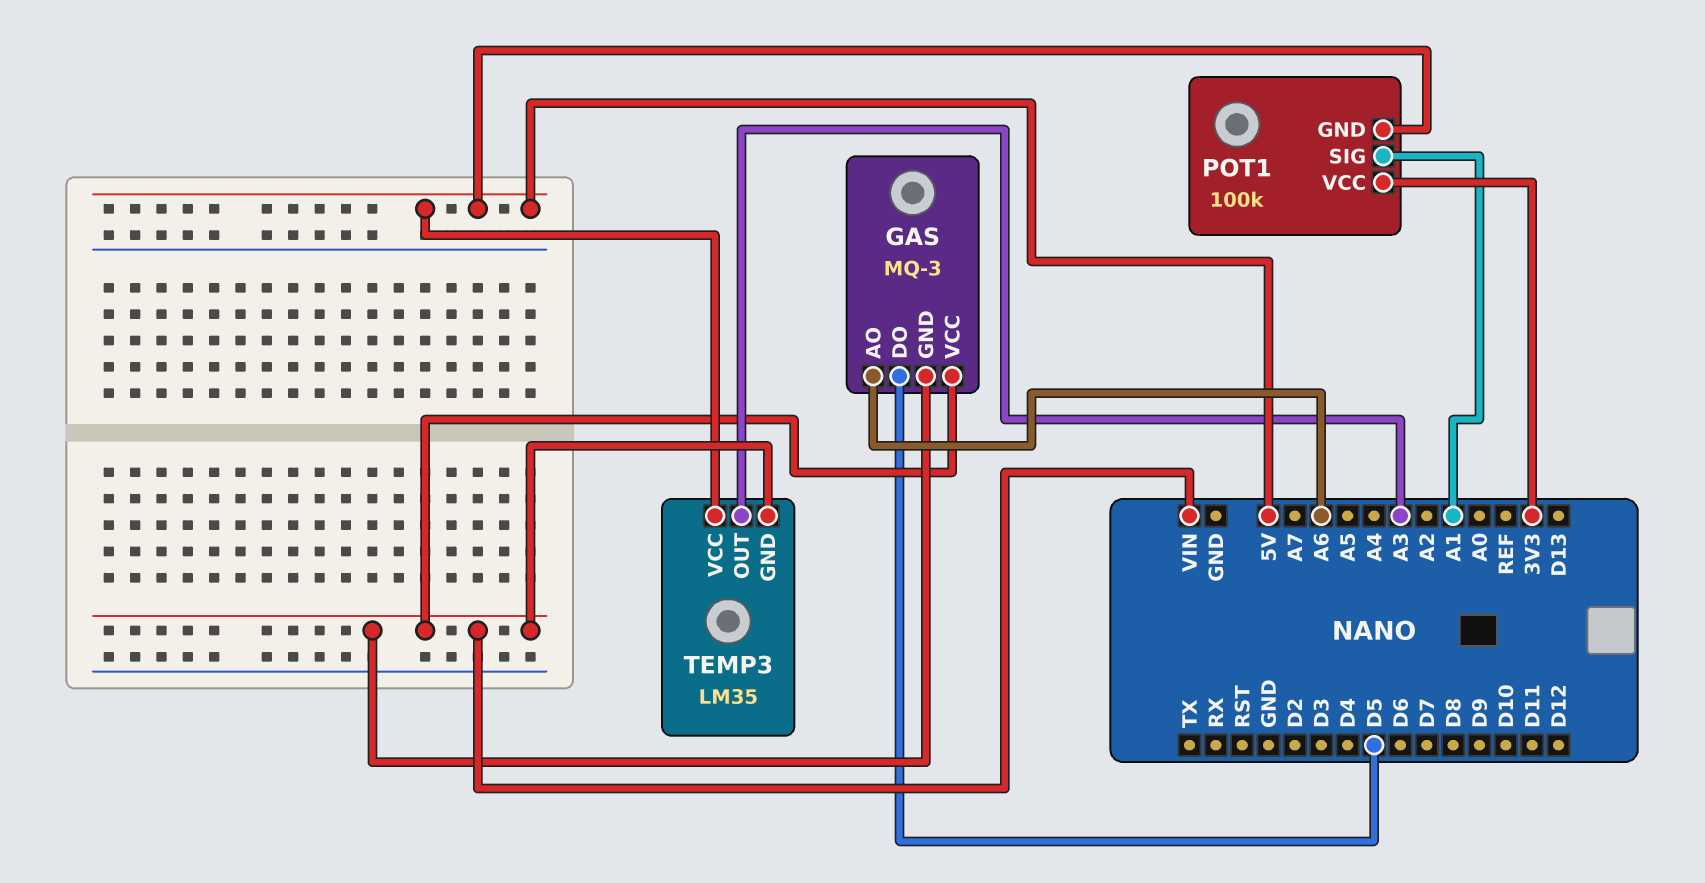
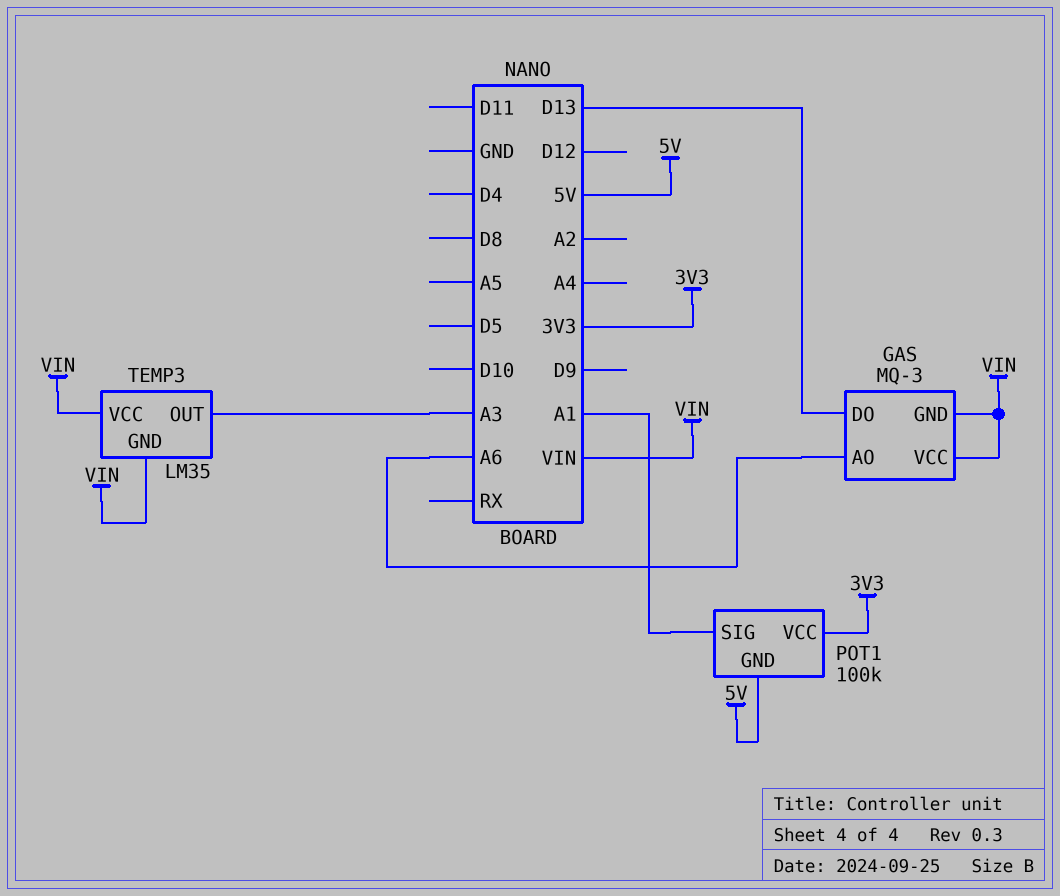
GAS pin DO: D5 -> D13
TEMP3 pin VCC: 5V -> VIN

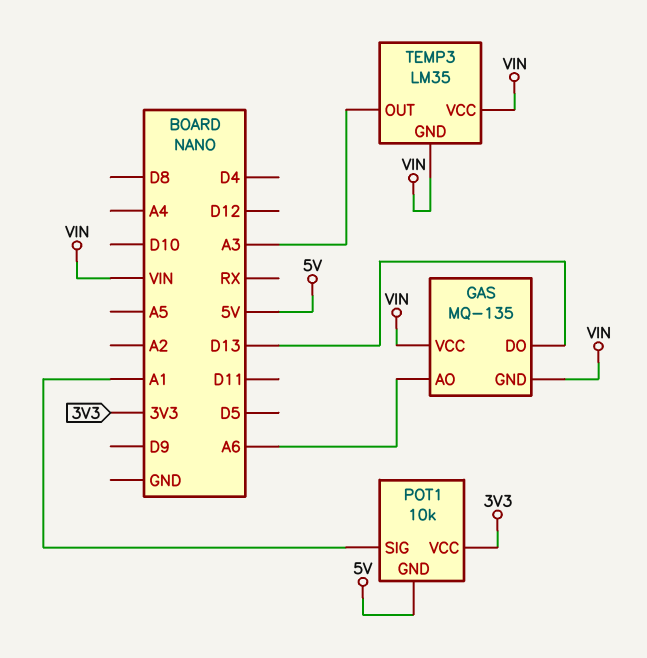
GAS: MQ-3 -> MQ-135
POT1: 100k -> 10k

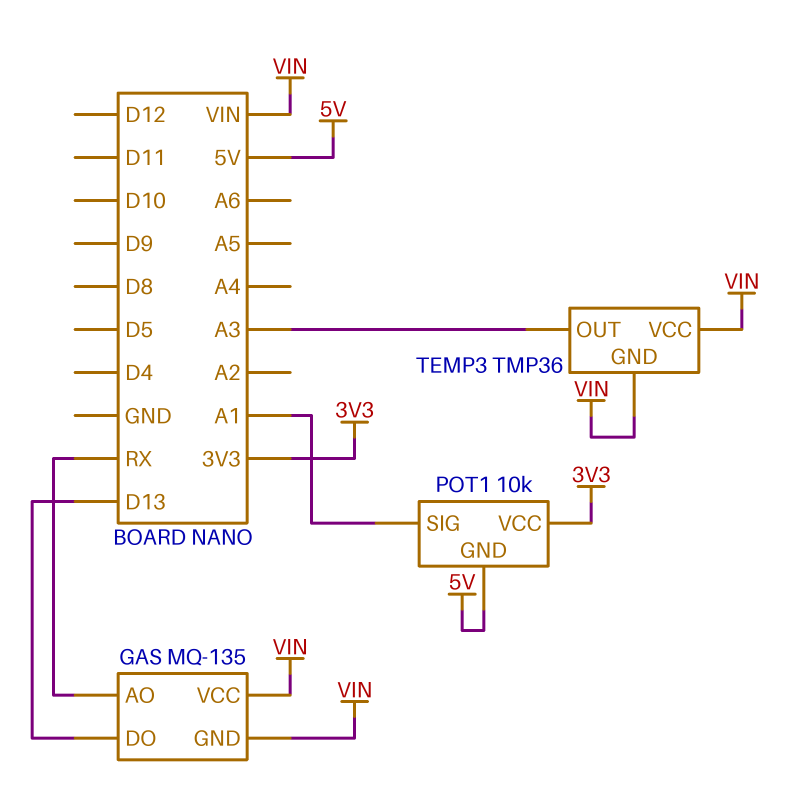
GAS pin AO: A6 -> RX
TEMP3: LM35 -> TMP36

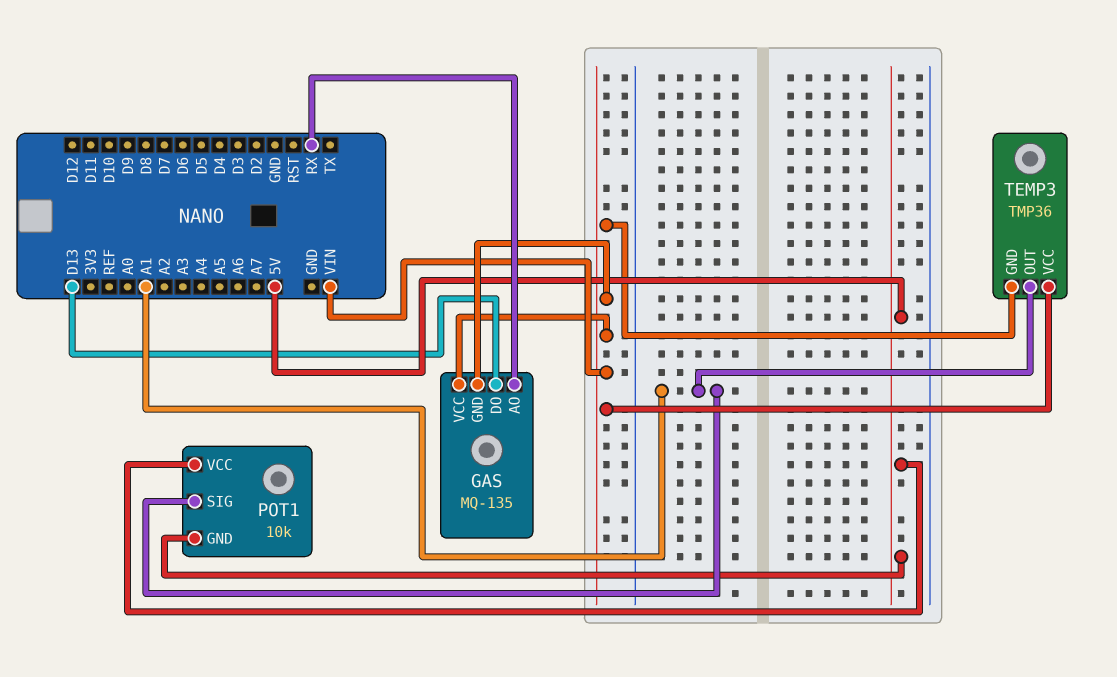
POT1 pin VCC: 3V3 -> 5V
TEMP3 pin OUT: A3 -> A1

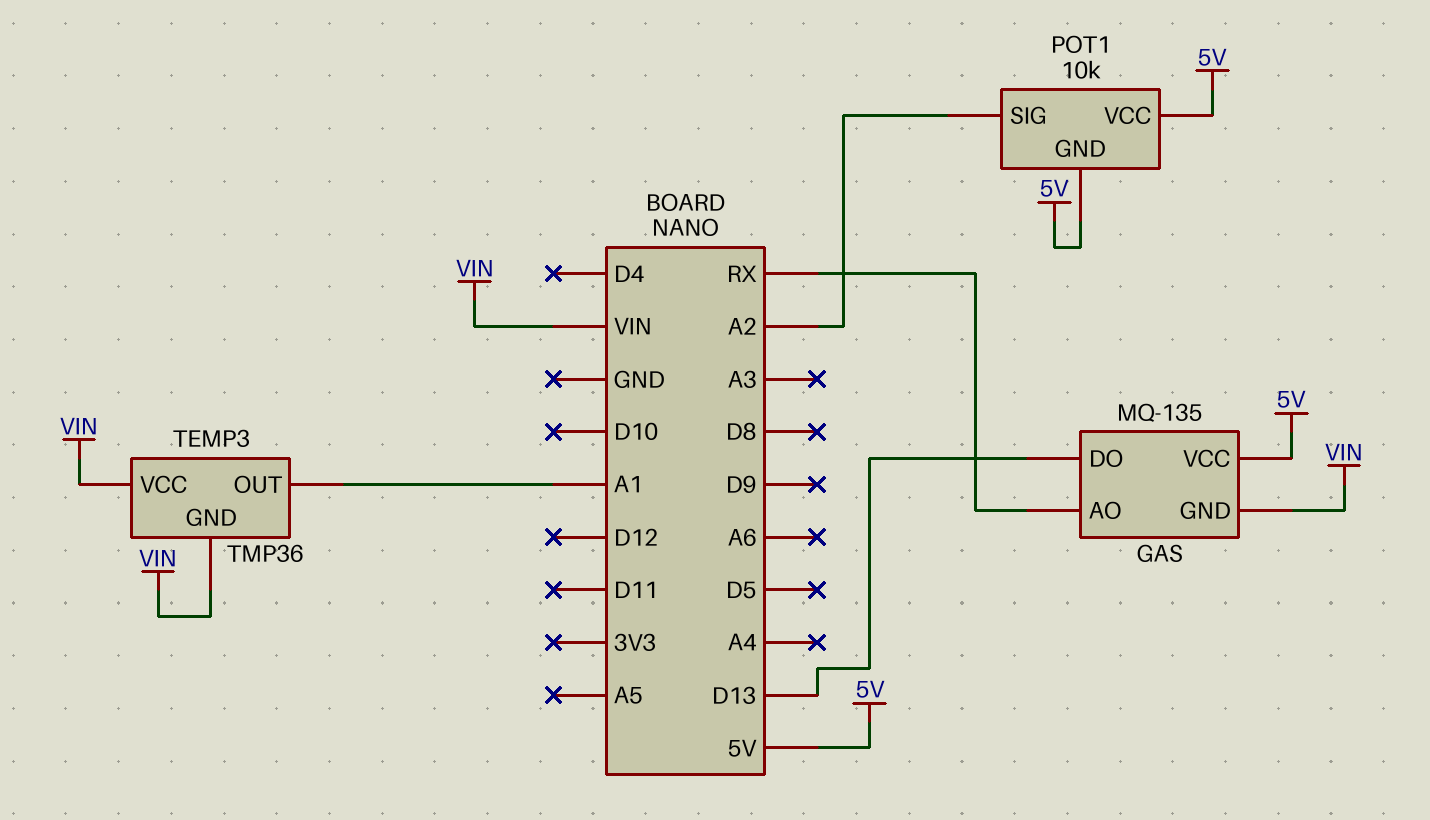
GAS pin VCC: VIN -> 5V
POT1 pin SIG: A1 -> A2

